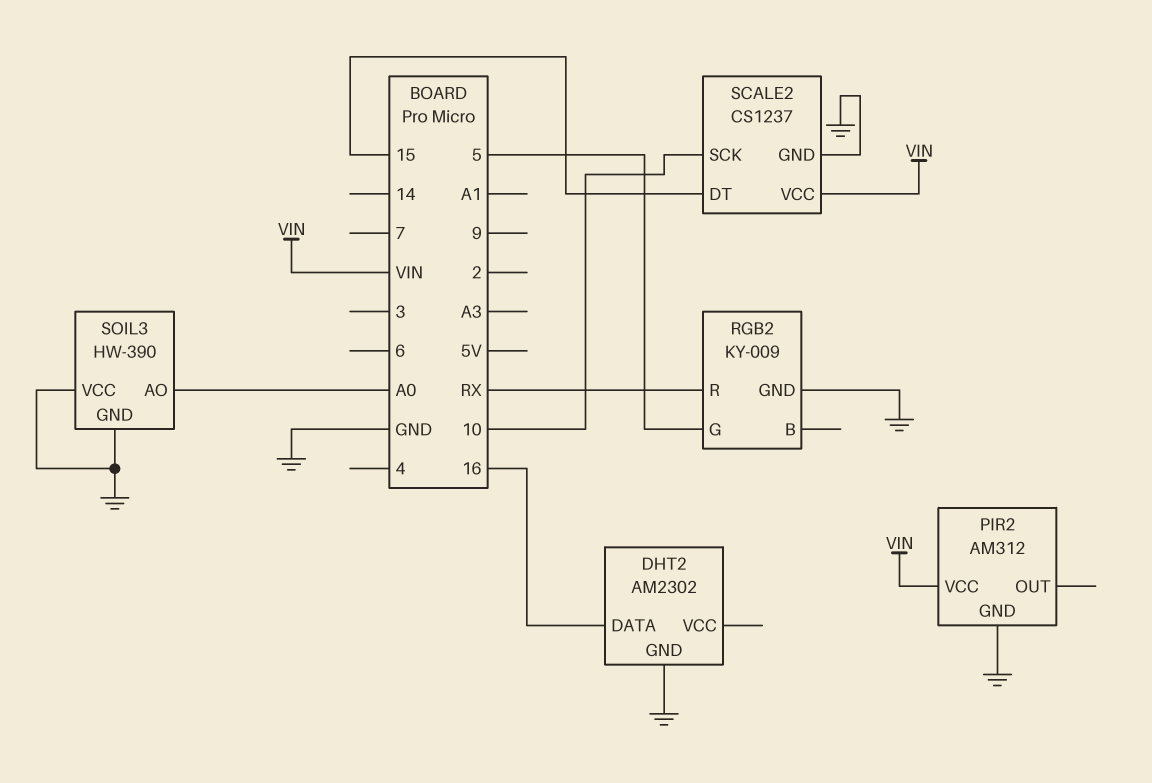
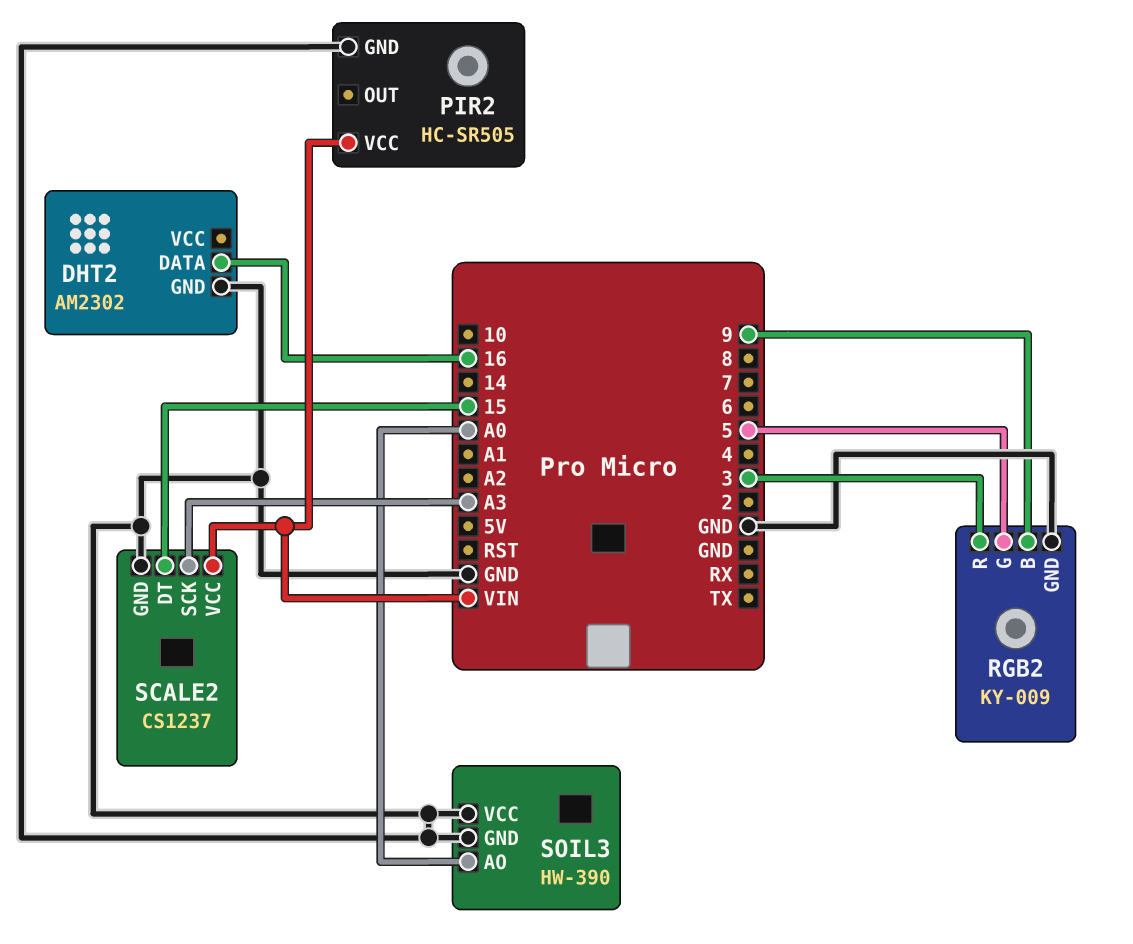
PIR2: AM312 -> HC-SR505
RGB2 pin B: none -> 9
RGB2 pin R: RX -> 3
SCALE2 pin SCK: 10 -> A3

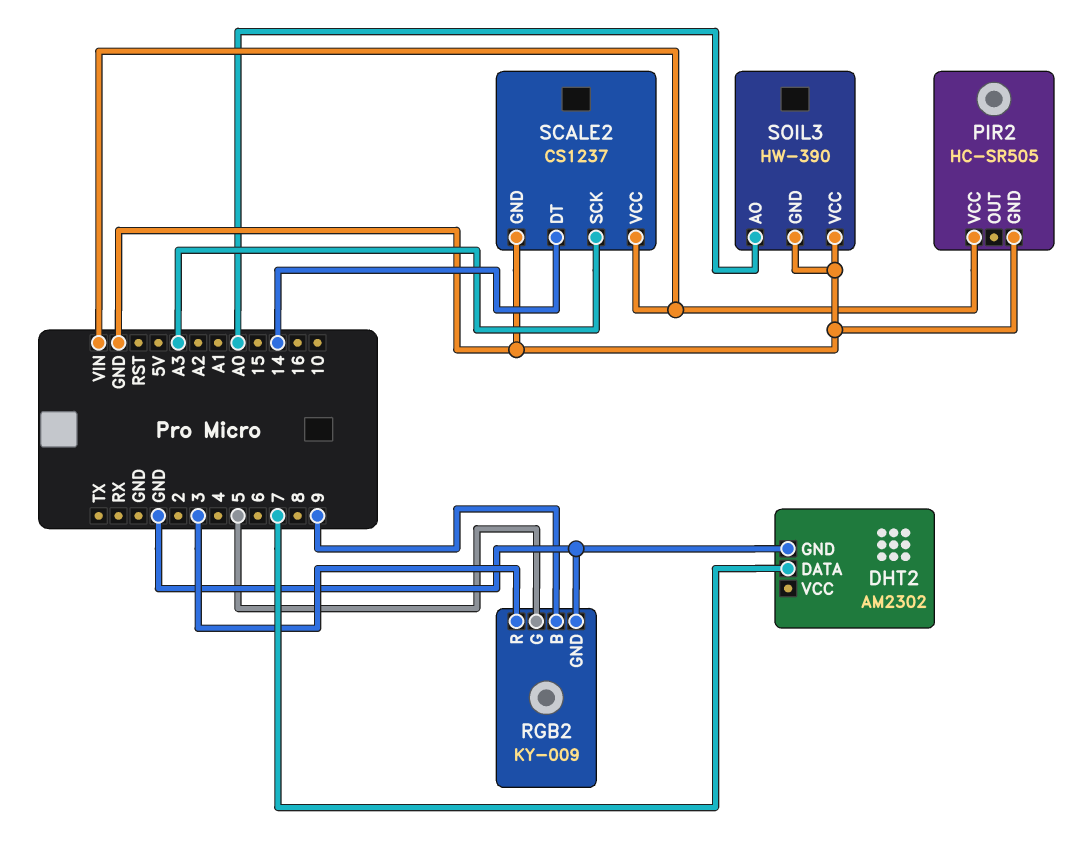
DHT2 pin DATA: 16 -> 7
SCALE2 pin DT: 15 -> 14

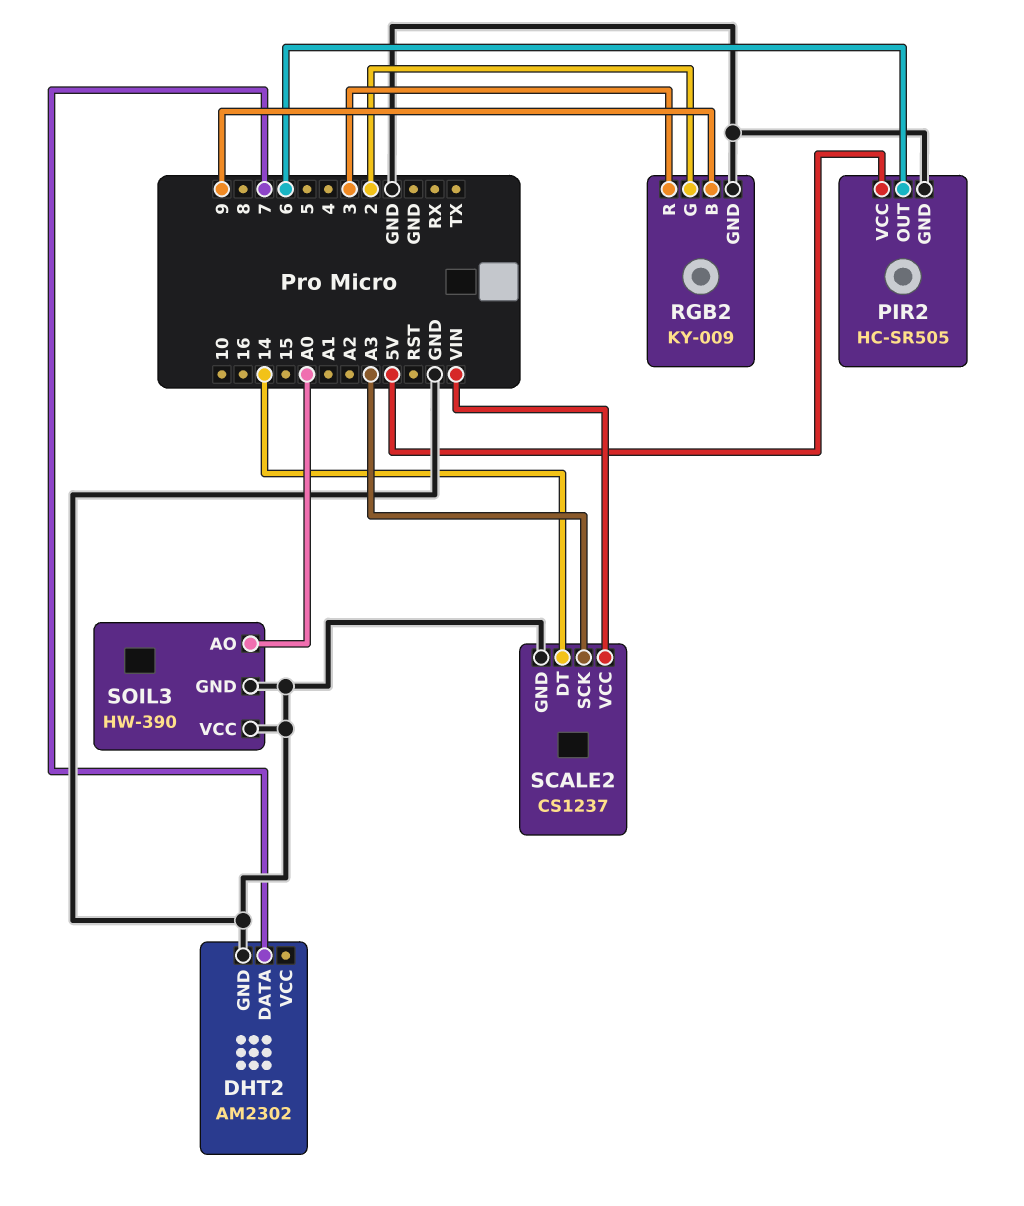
PIR2 pin OUT: none -> 6
PIR2 pin VCC: VIN -> 5V
RGB2 pin G: 5 -> 2

